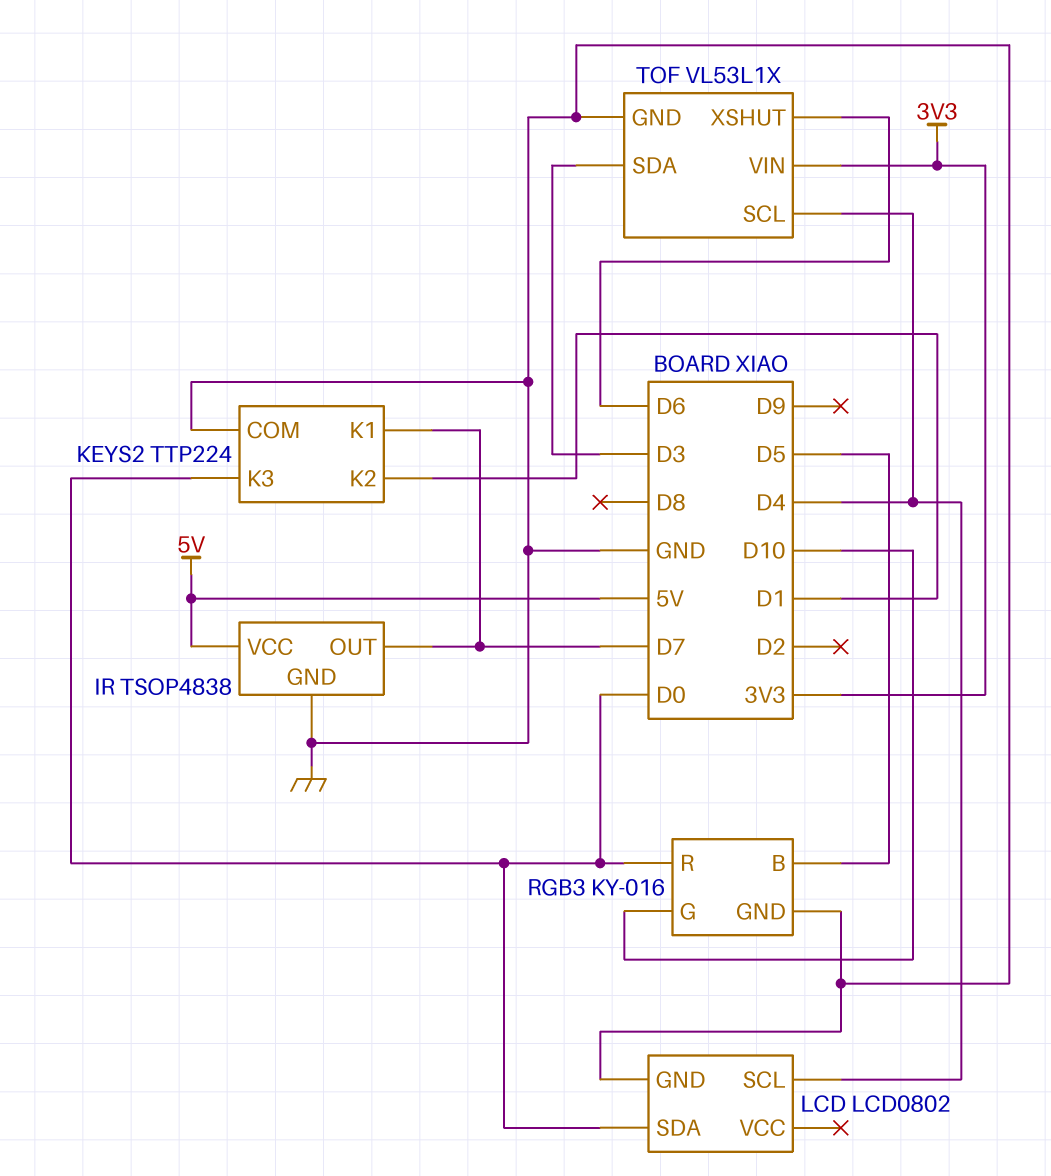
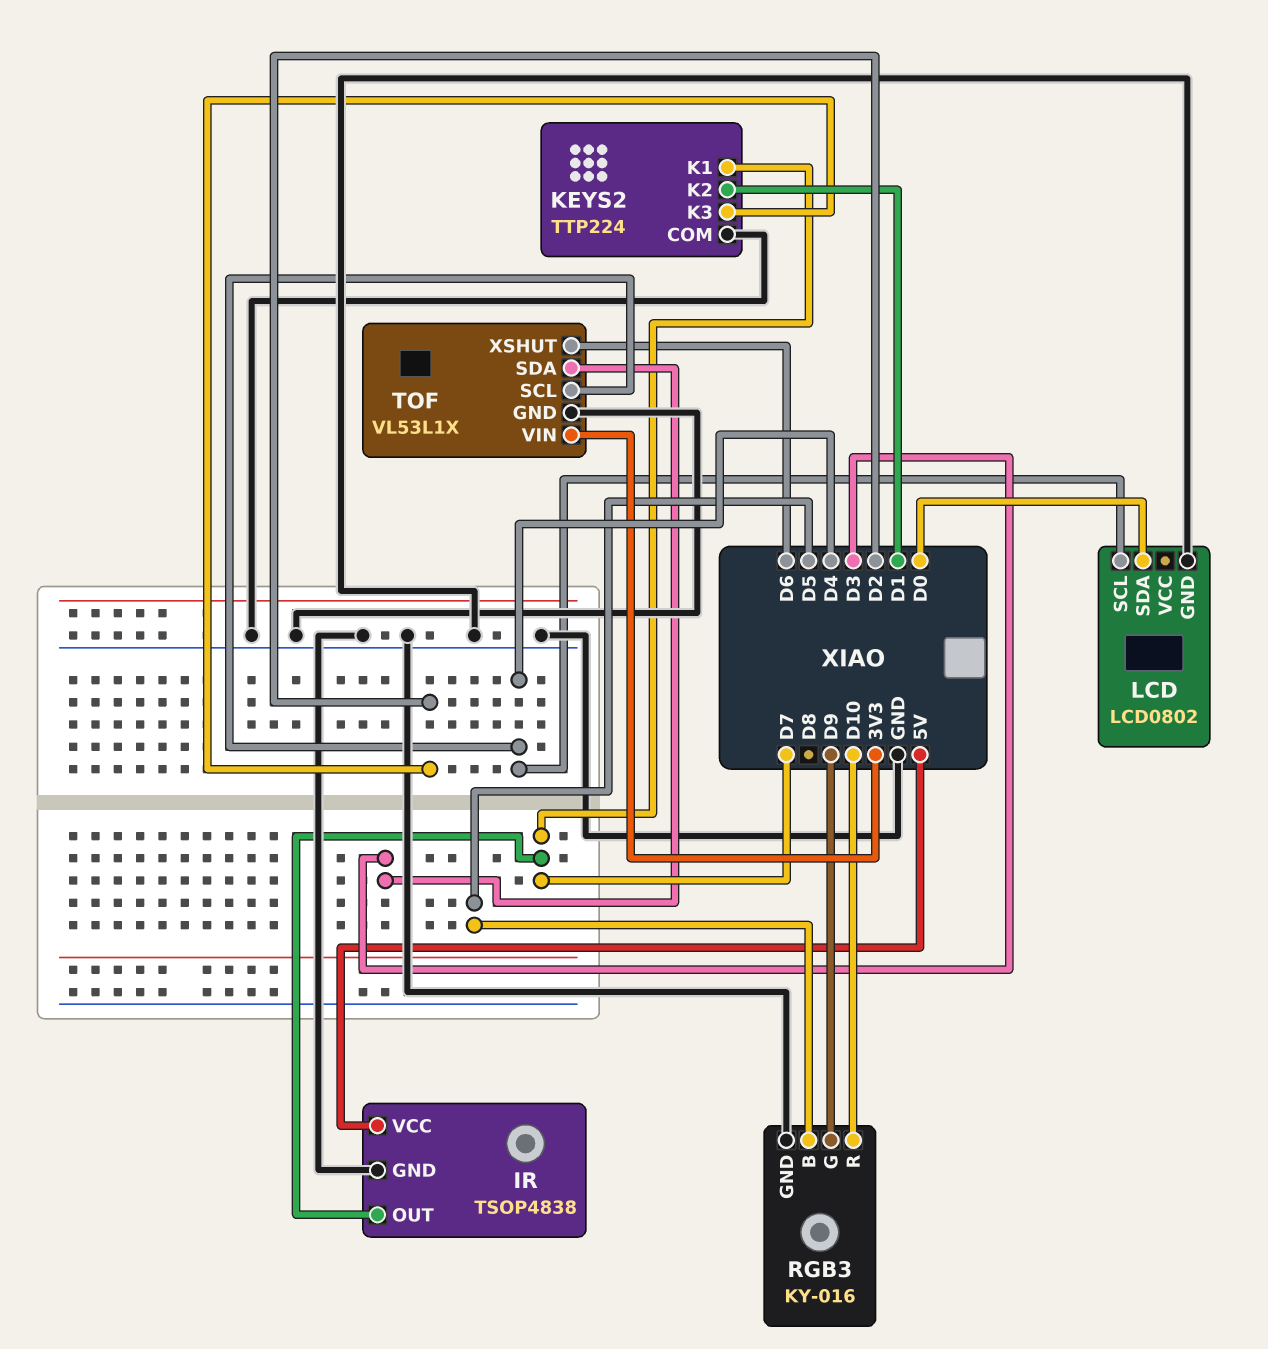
KEYS2 pin K3: D0 -> D2
RGB3 pin G: D10 -> D9
RGB3 pin R: D0 -> D10

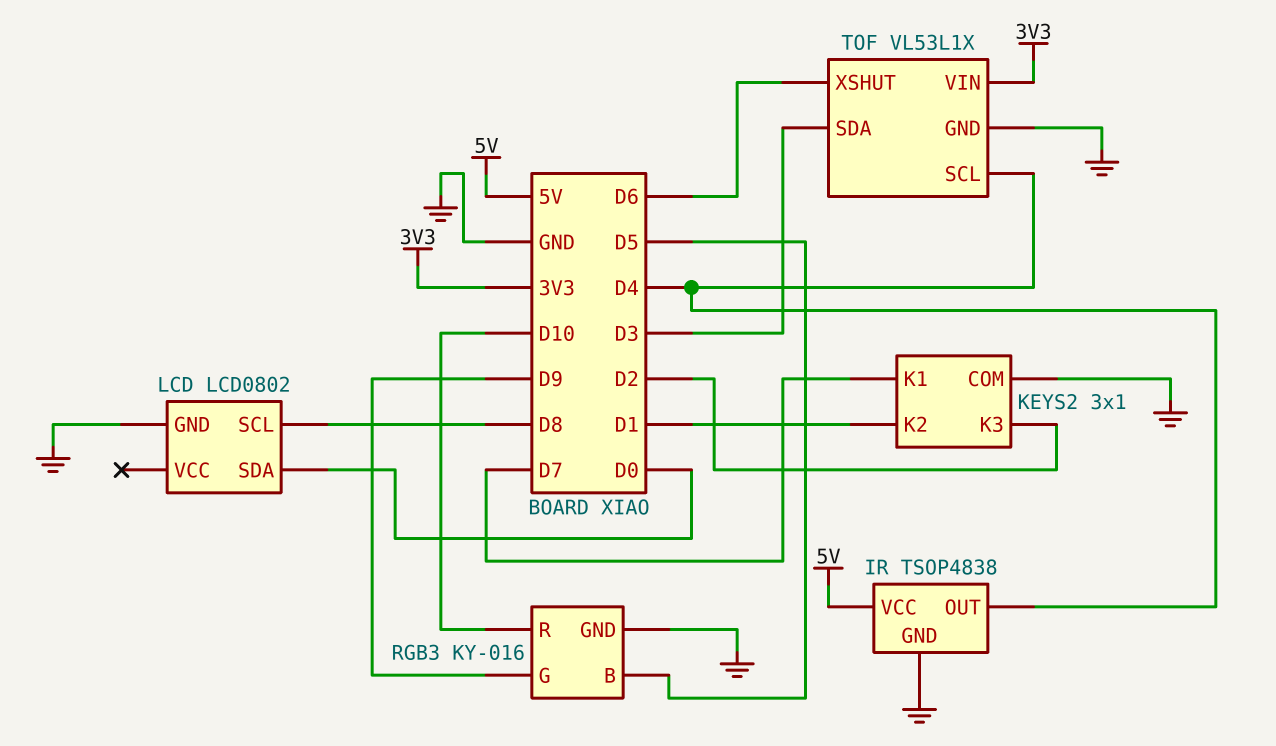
IR pin OUT: D7 -> D4
KEYS2: TTP224 -> 3x1
LCD pin SCL: D4 -> D8

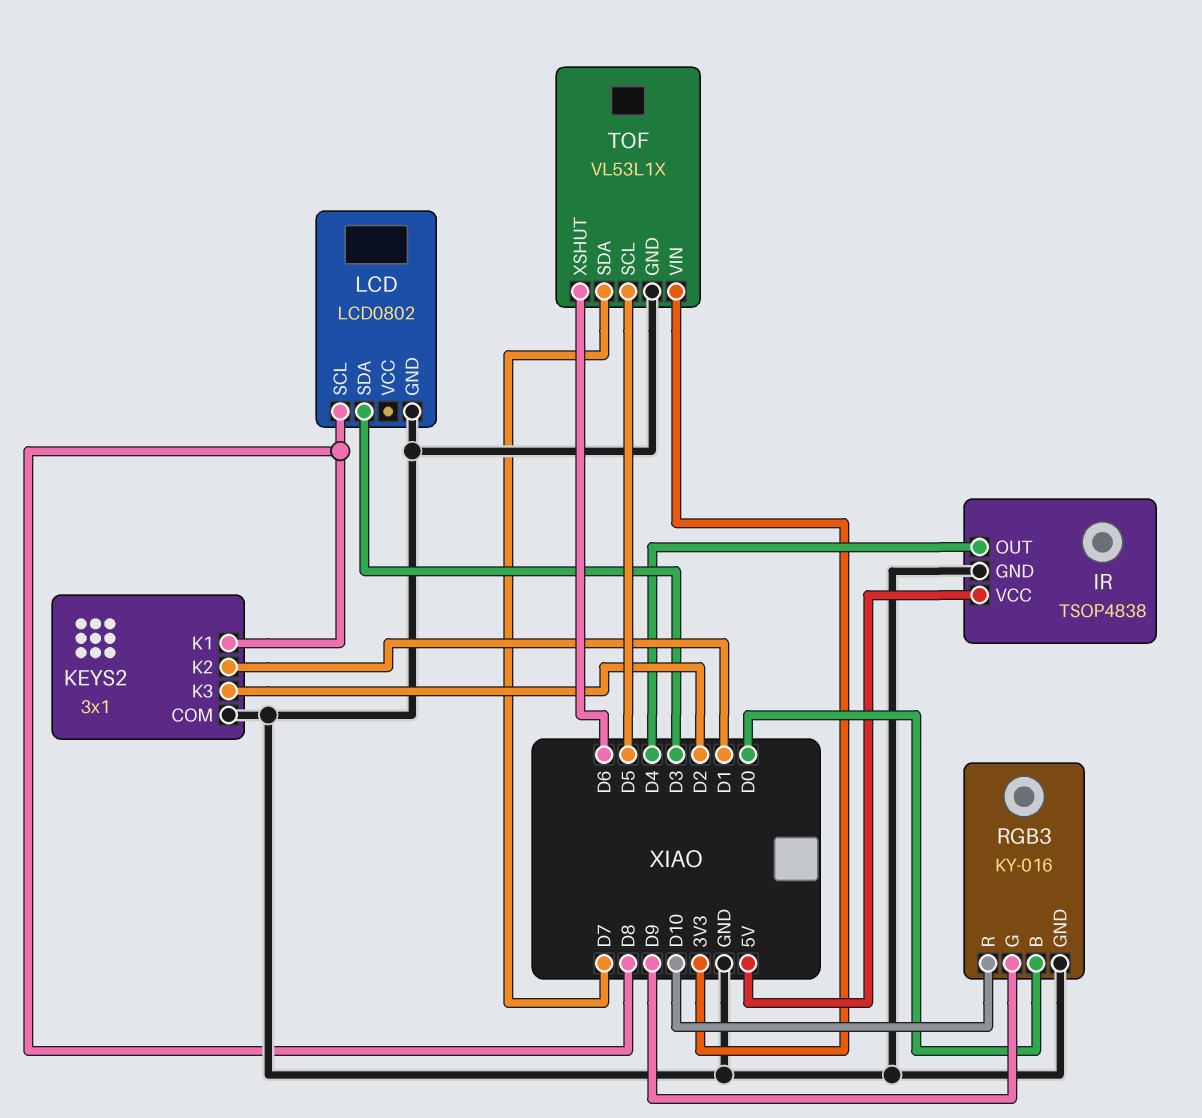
KEYS2 pin K1: D7 -> D8
LCD pin SDA: D0 -> D3
RGB3 pin B: D5 -> D0
TOF pin SCL: D4 -> D5
TOF pin SDA: D3 -> D7

